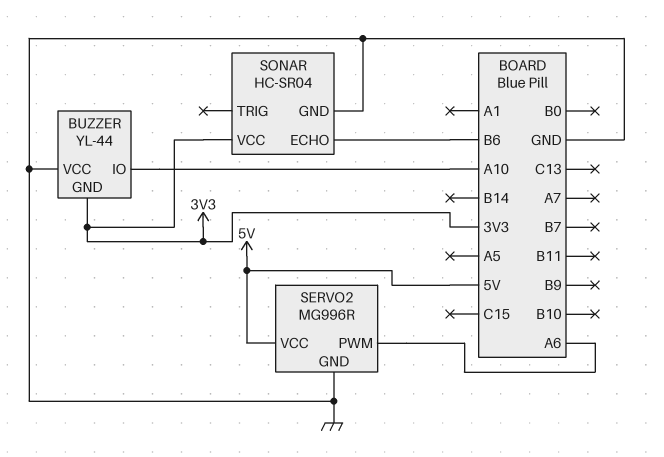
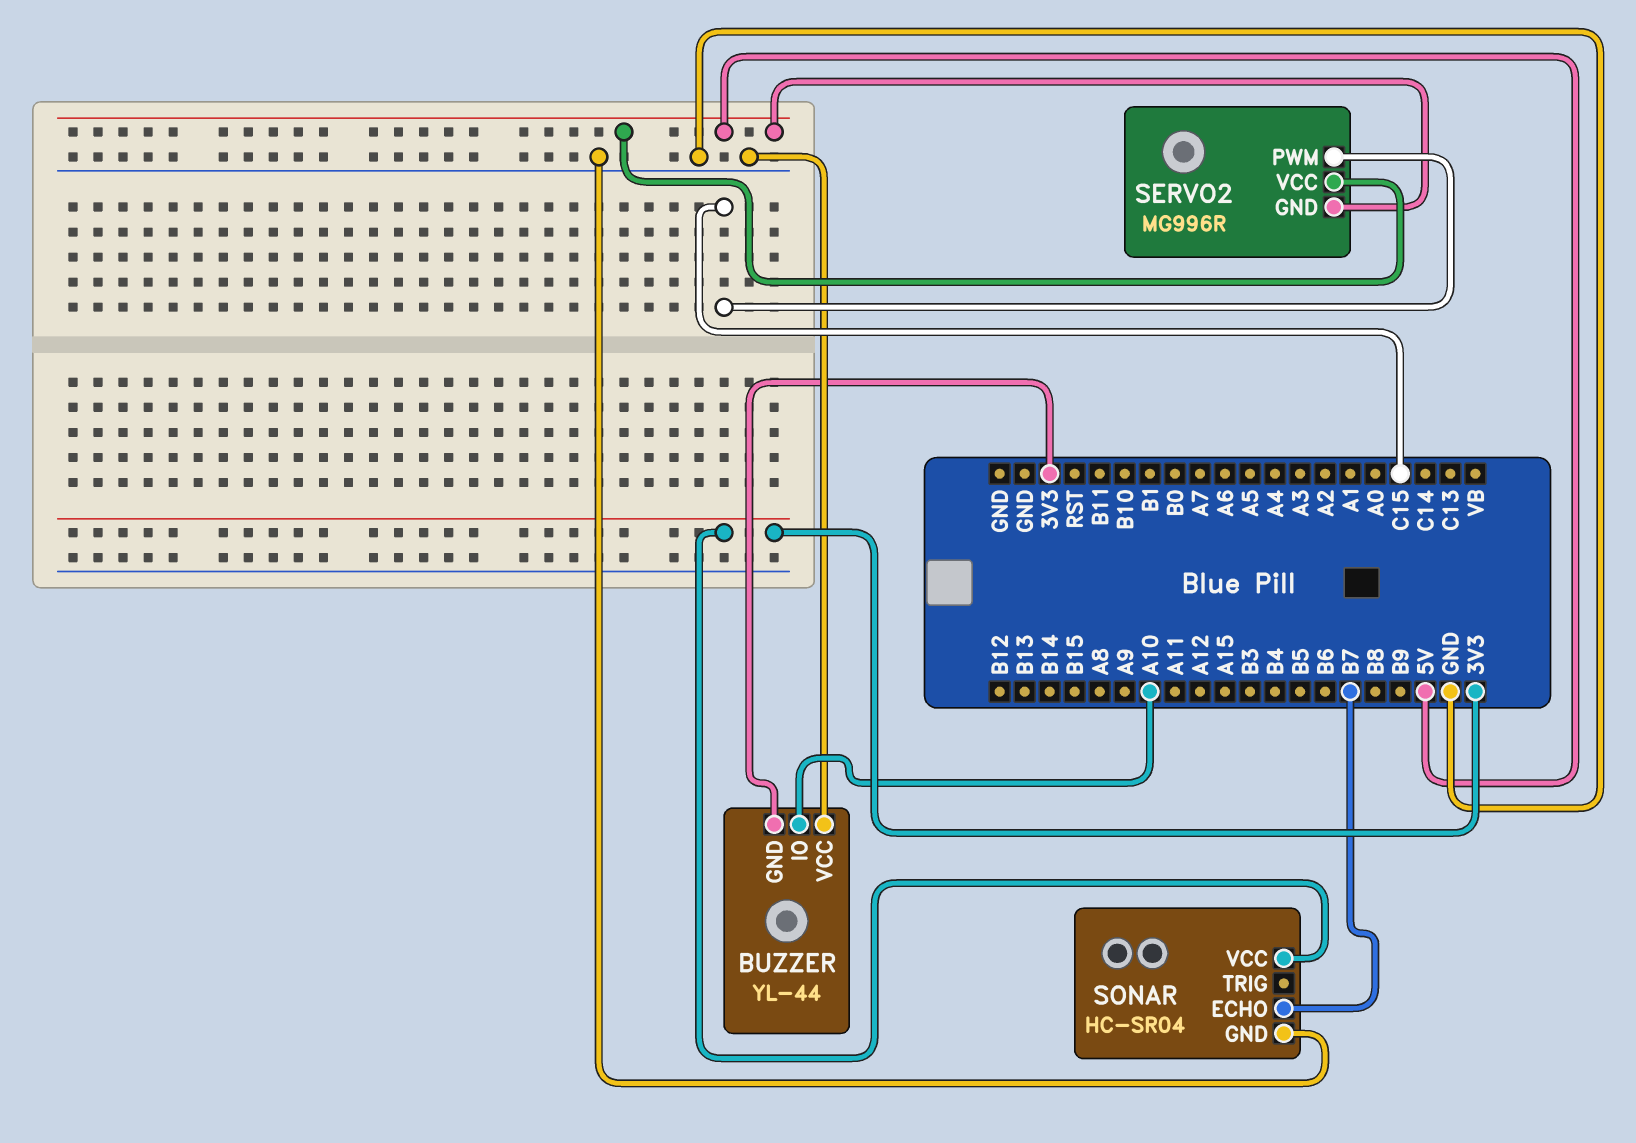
SERVO2 pin GND: GND -> 5V
SERVO2 pin PWM: A6 -> C15
SONAR pin ECHO: B6 -> B7

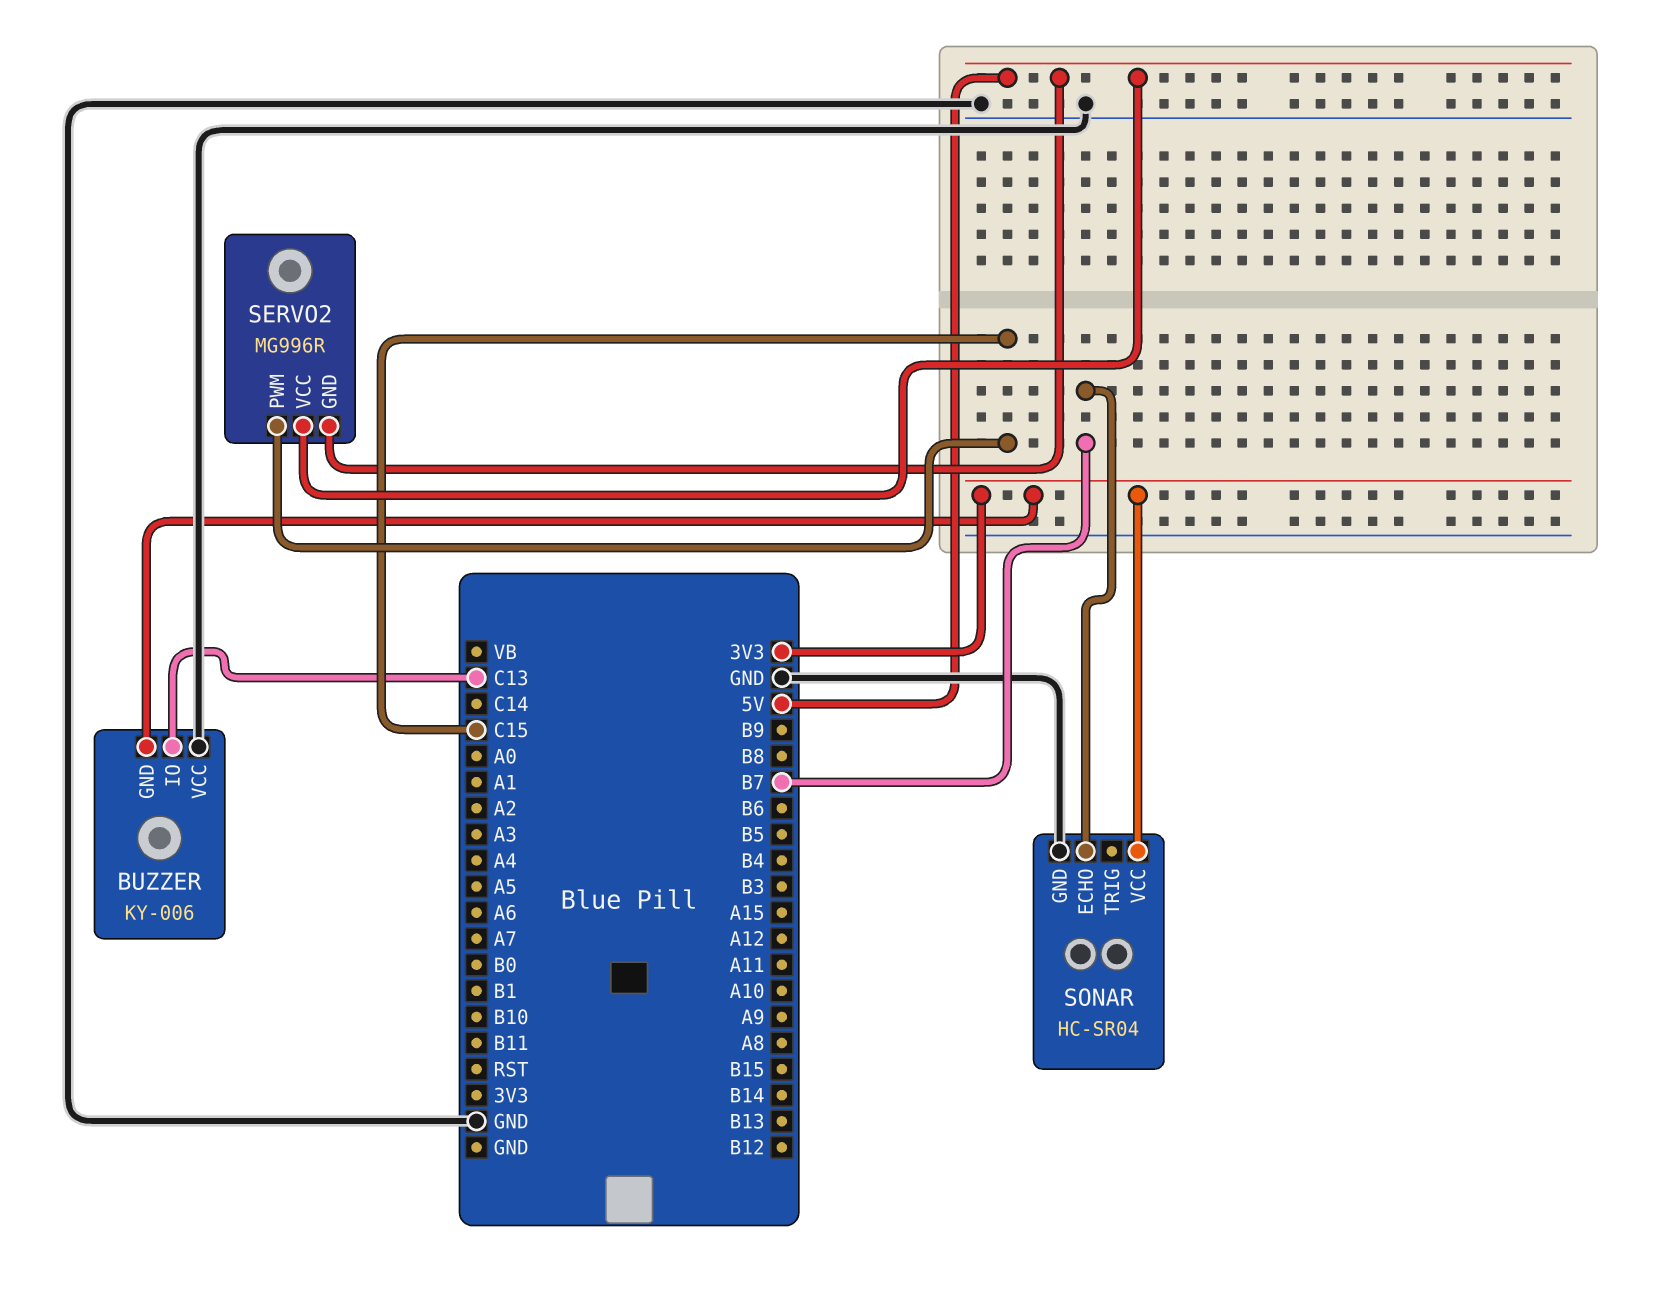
BUZZER: YL-44 -> KY-006
BUZZER pin IO: A10 -> C13

